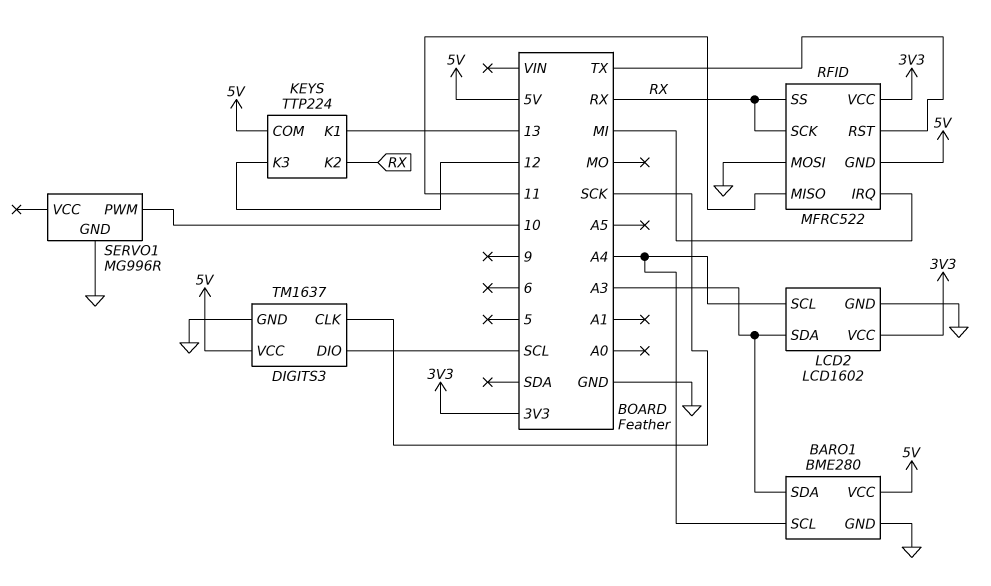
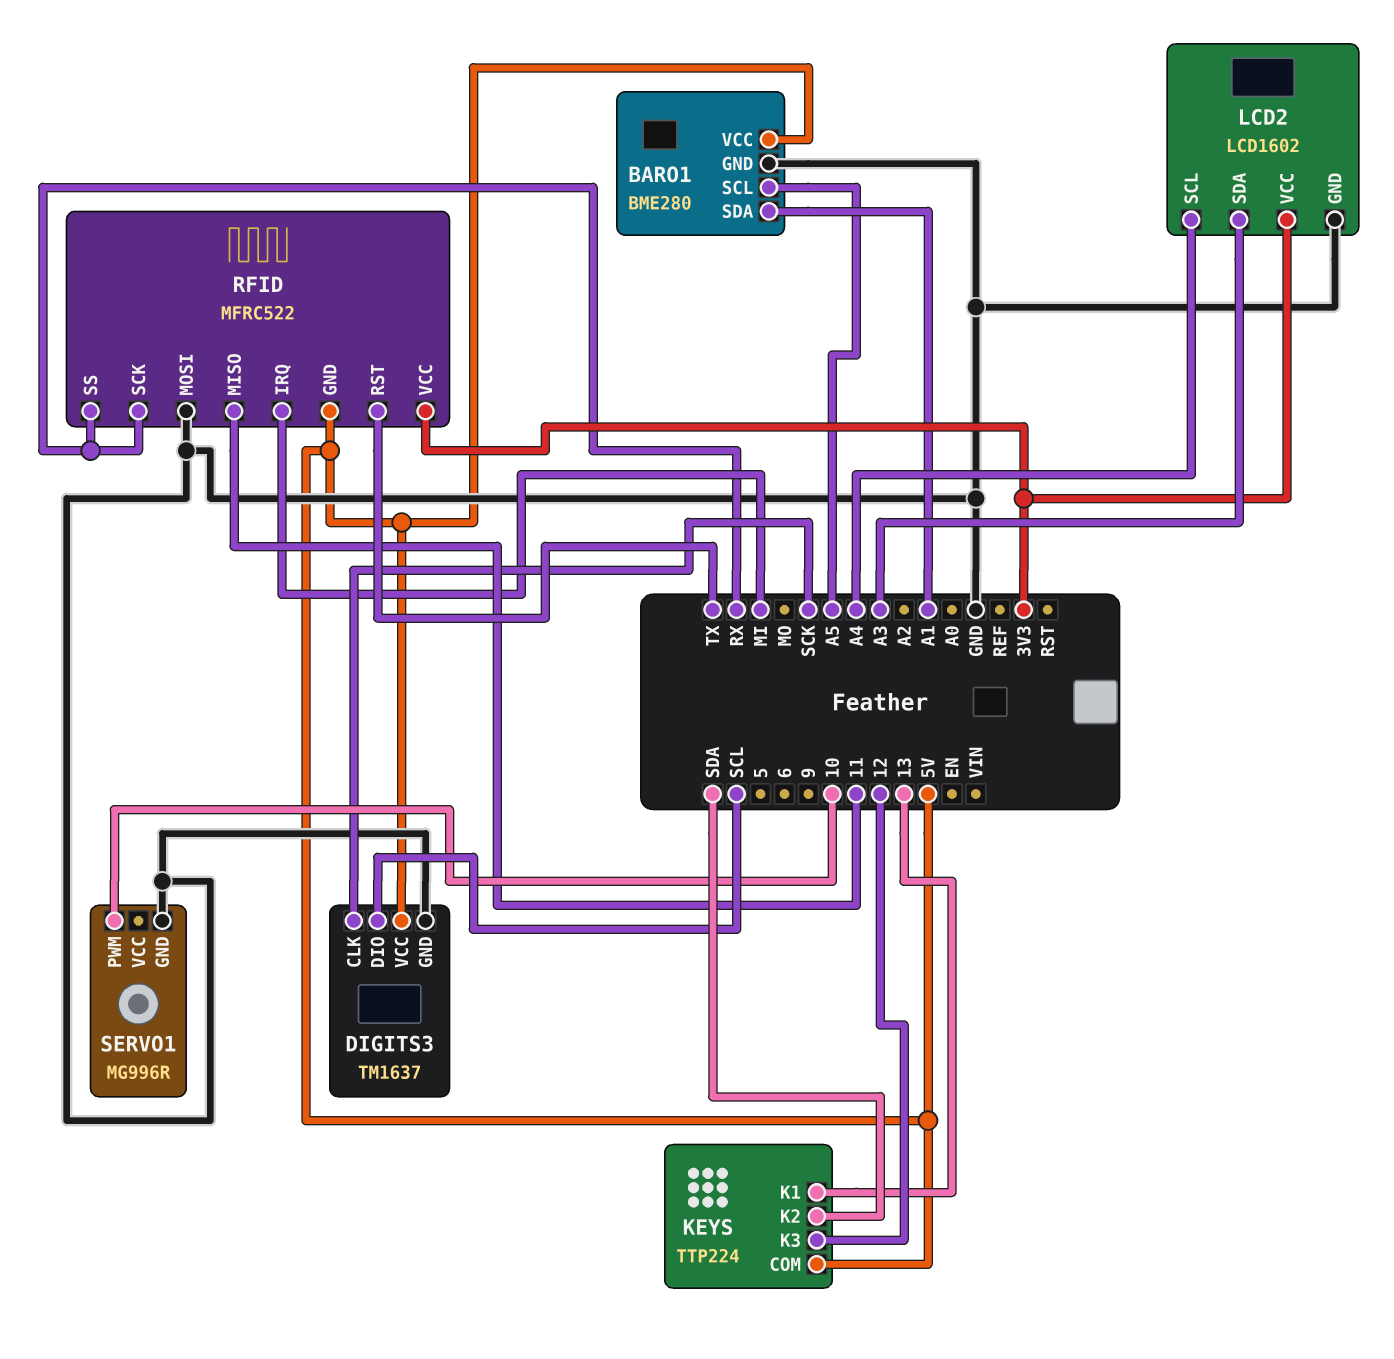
BARO1 pin SCL: A4 -> A5
BARO1 pin SDA: A3 -> A1
KEYS pin K2: RX -> SDA

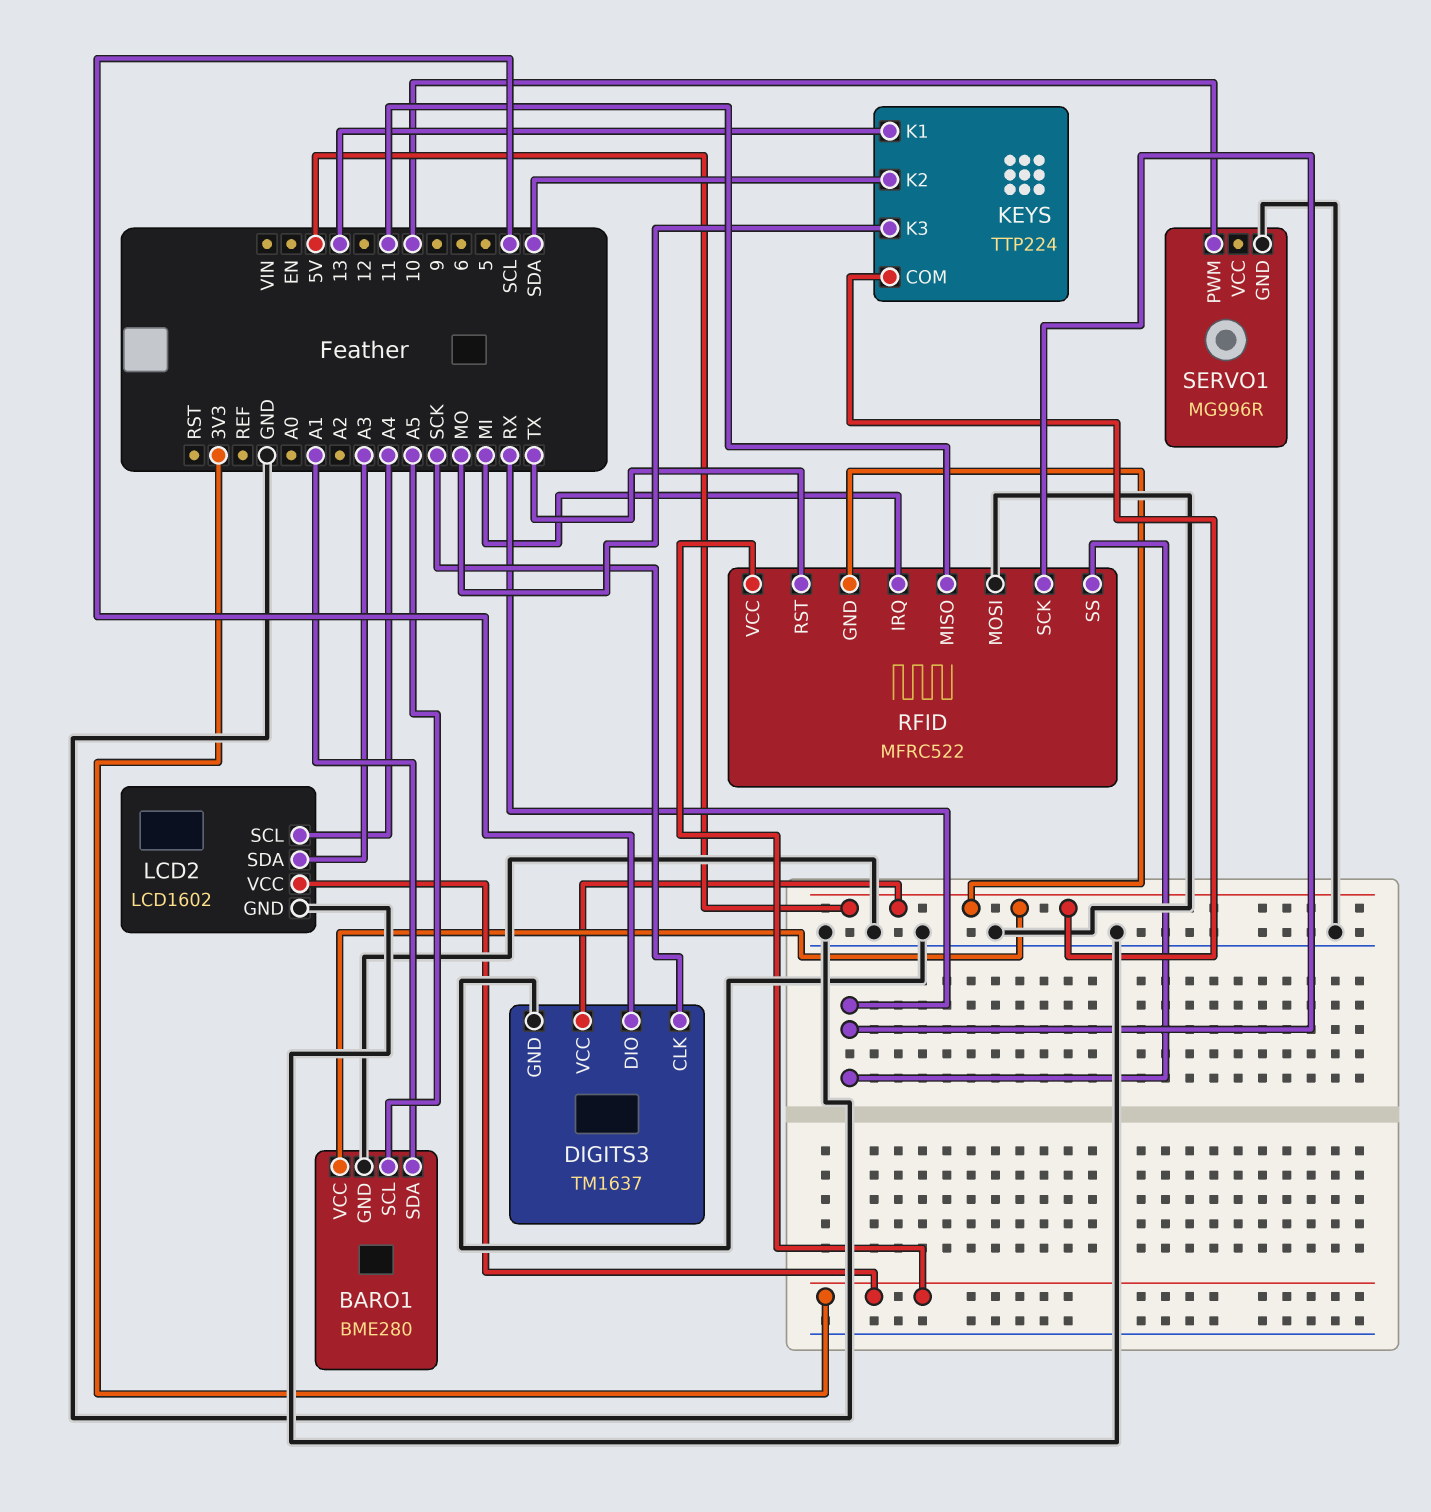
KEYS pin K3: 12 -> MO

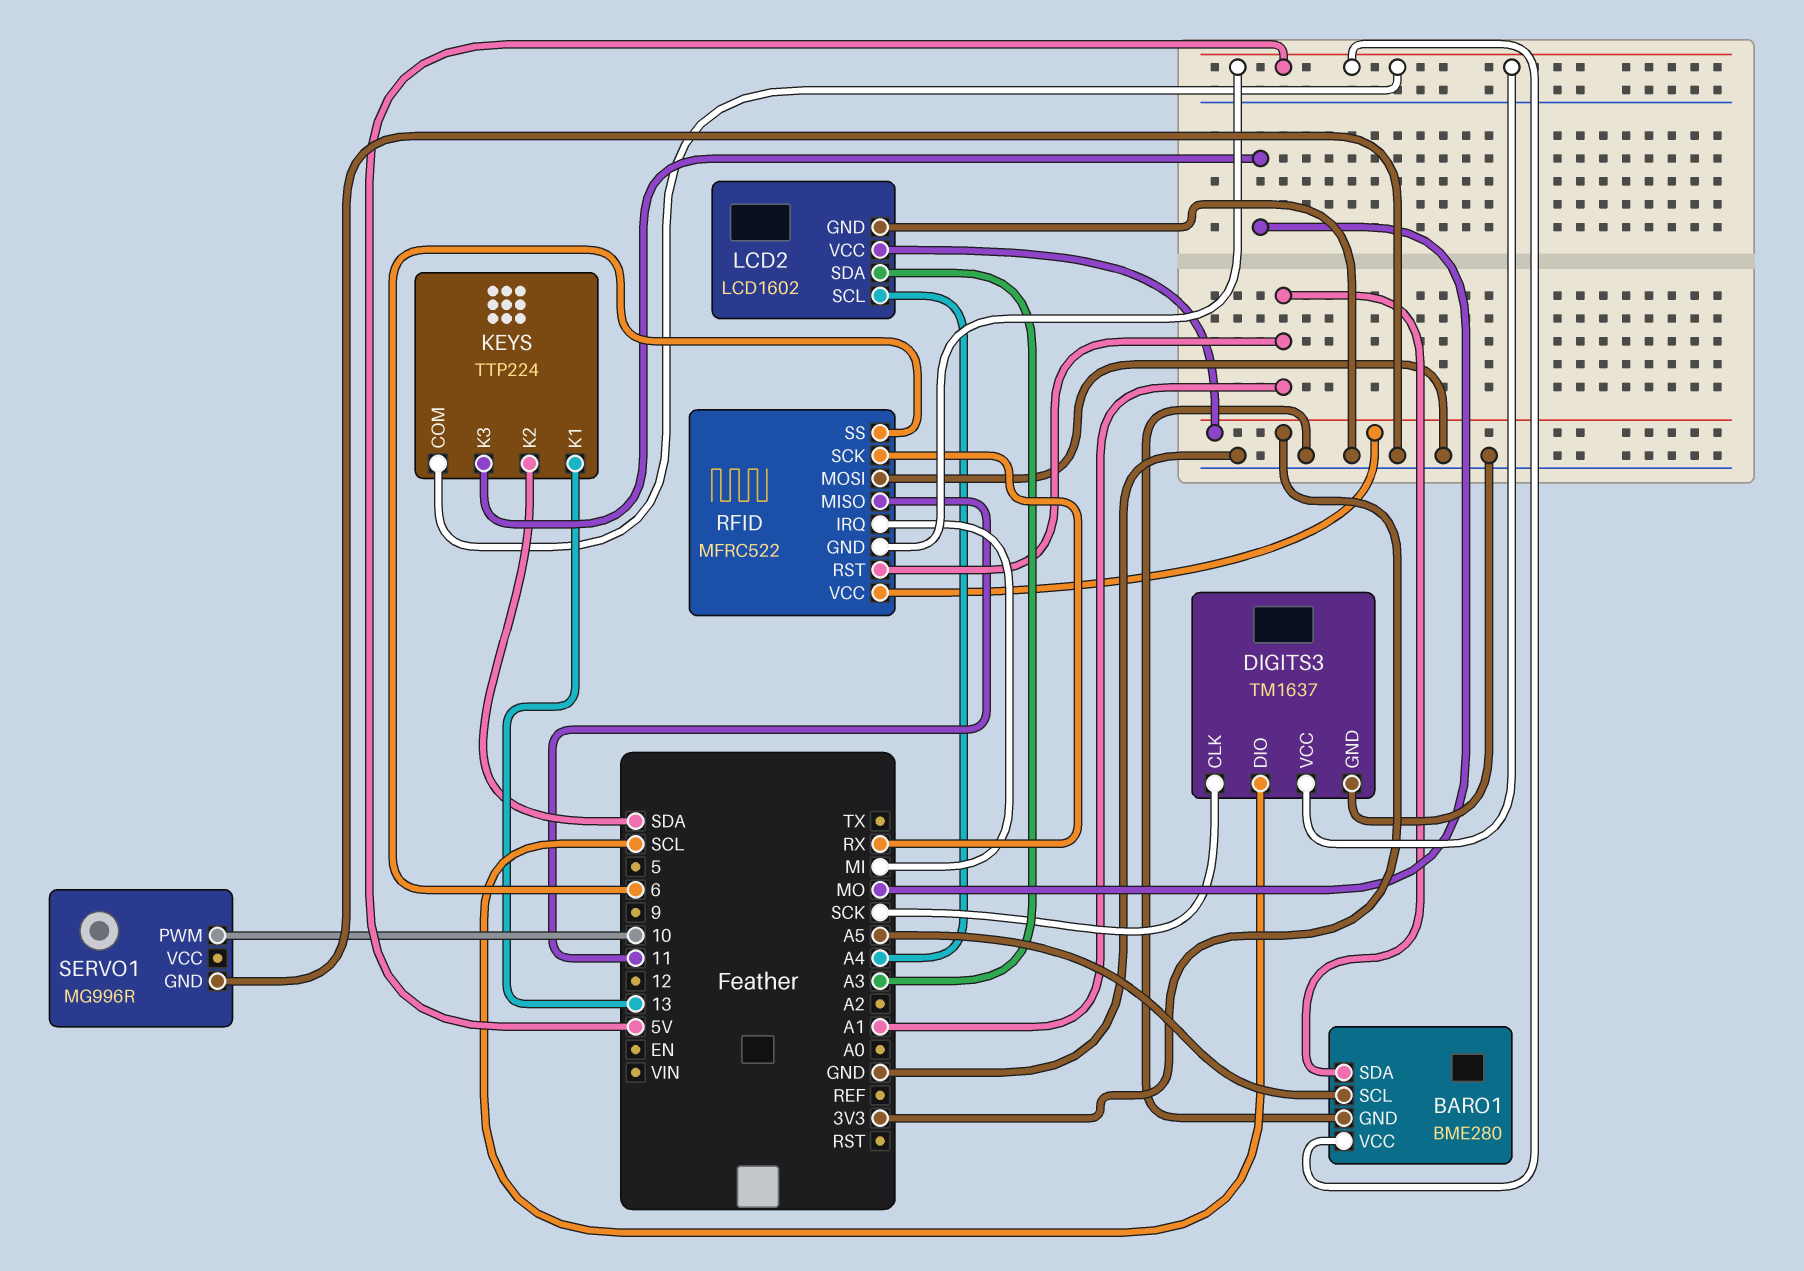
RFID pin RST: TX -> A1
RFID pin SS: RX -> 6

